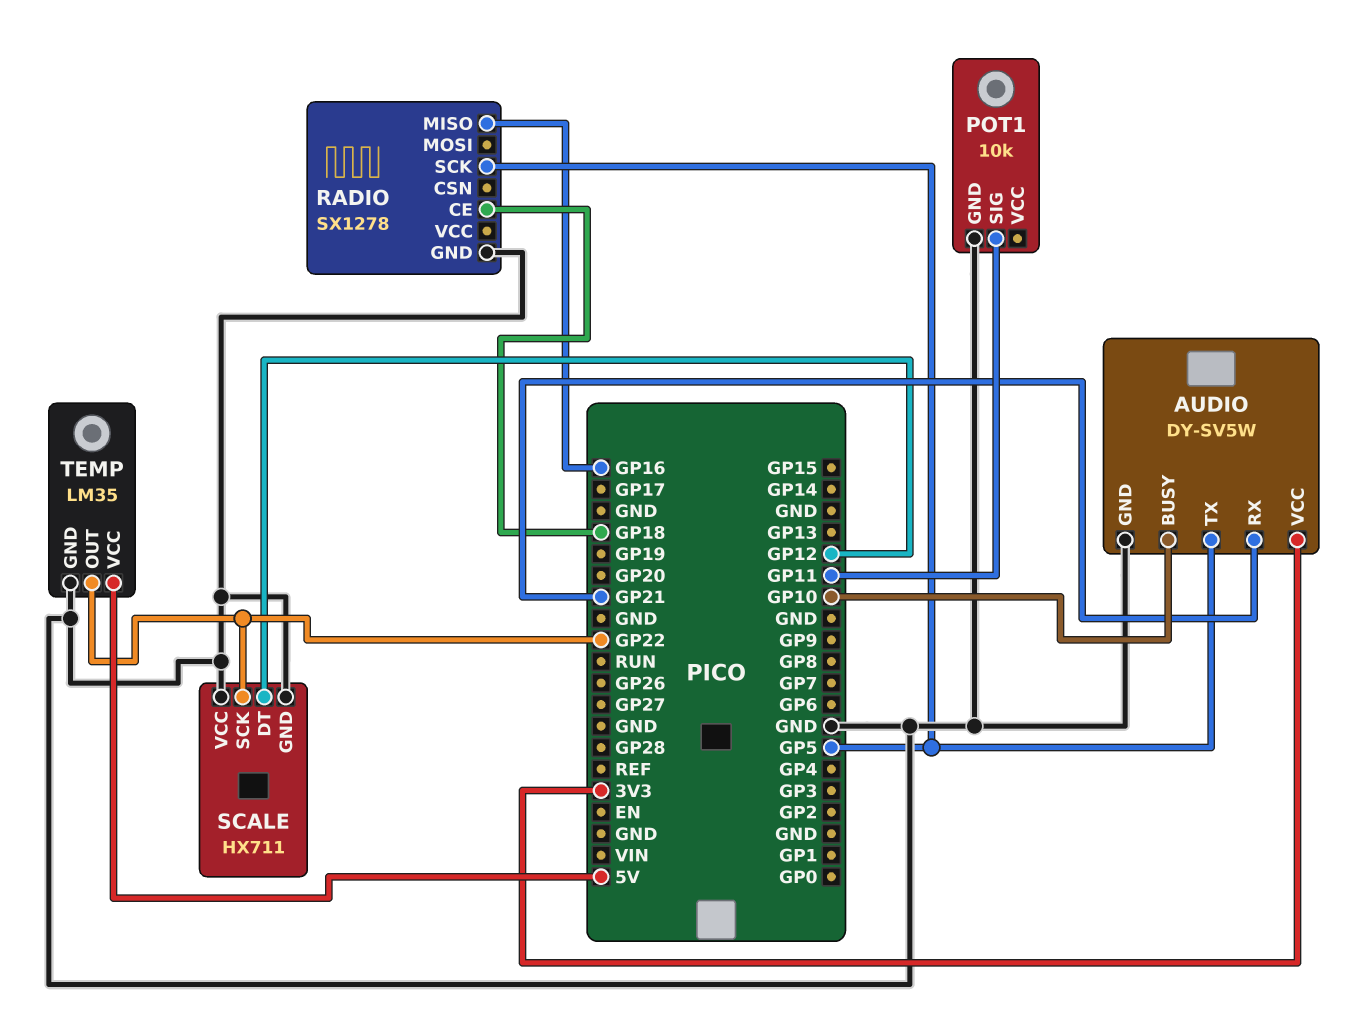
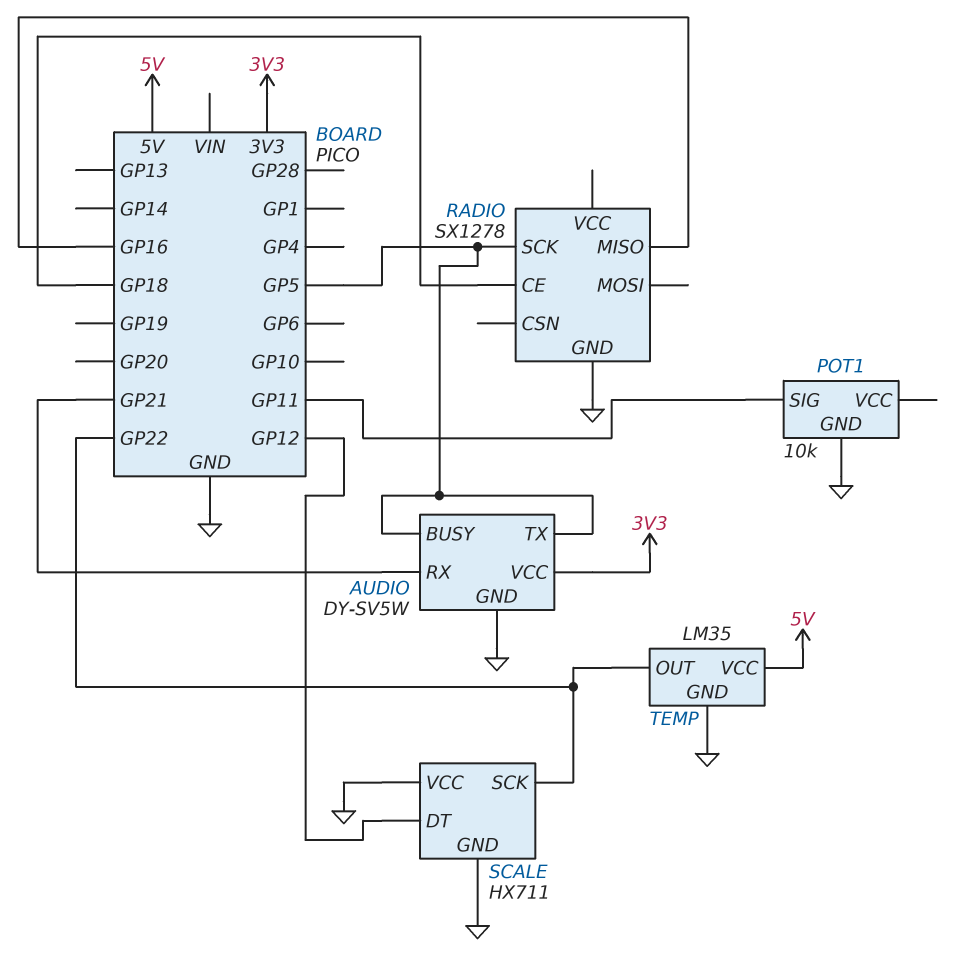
AUDIO pin BUSY: GP10 -> GP5

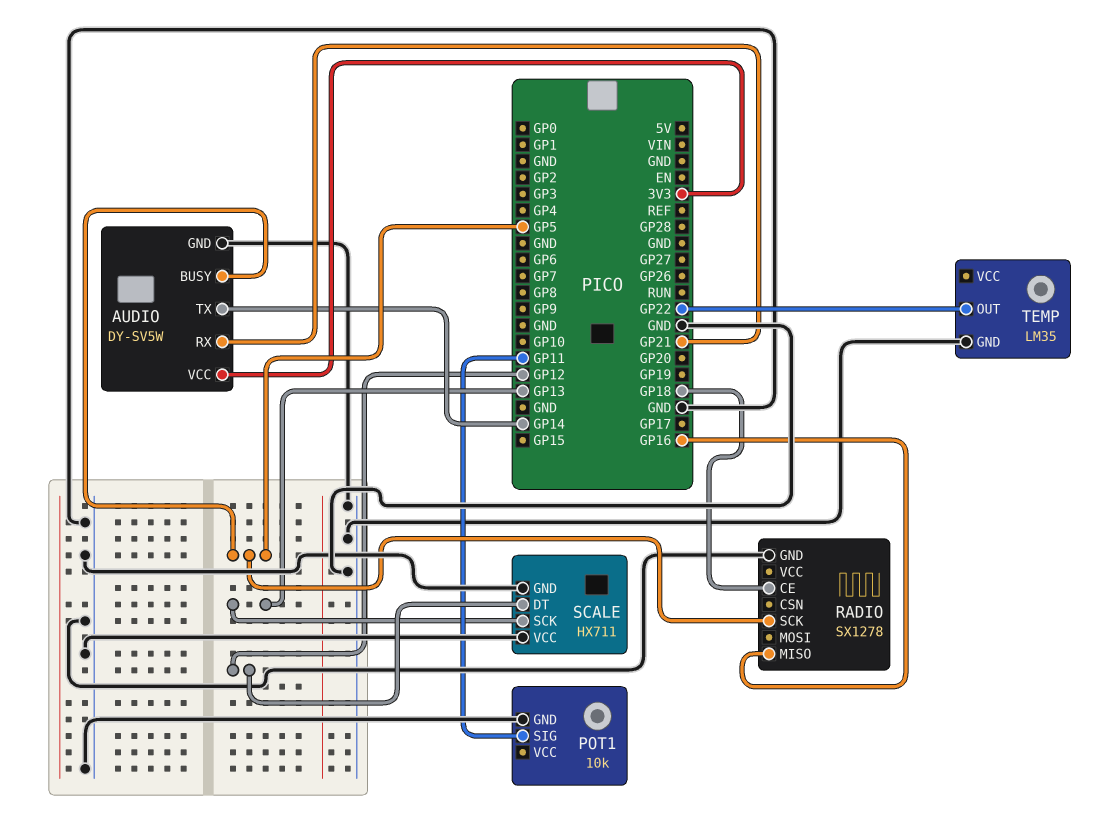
AUDIO pin TX: GP5 -> GP14
SCALE pin SCK: GP22 -> GP13
TEMP pin VCC: 5V -> none

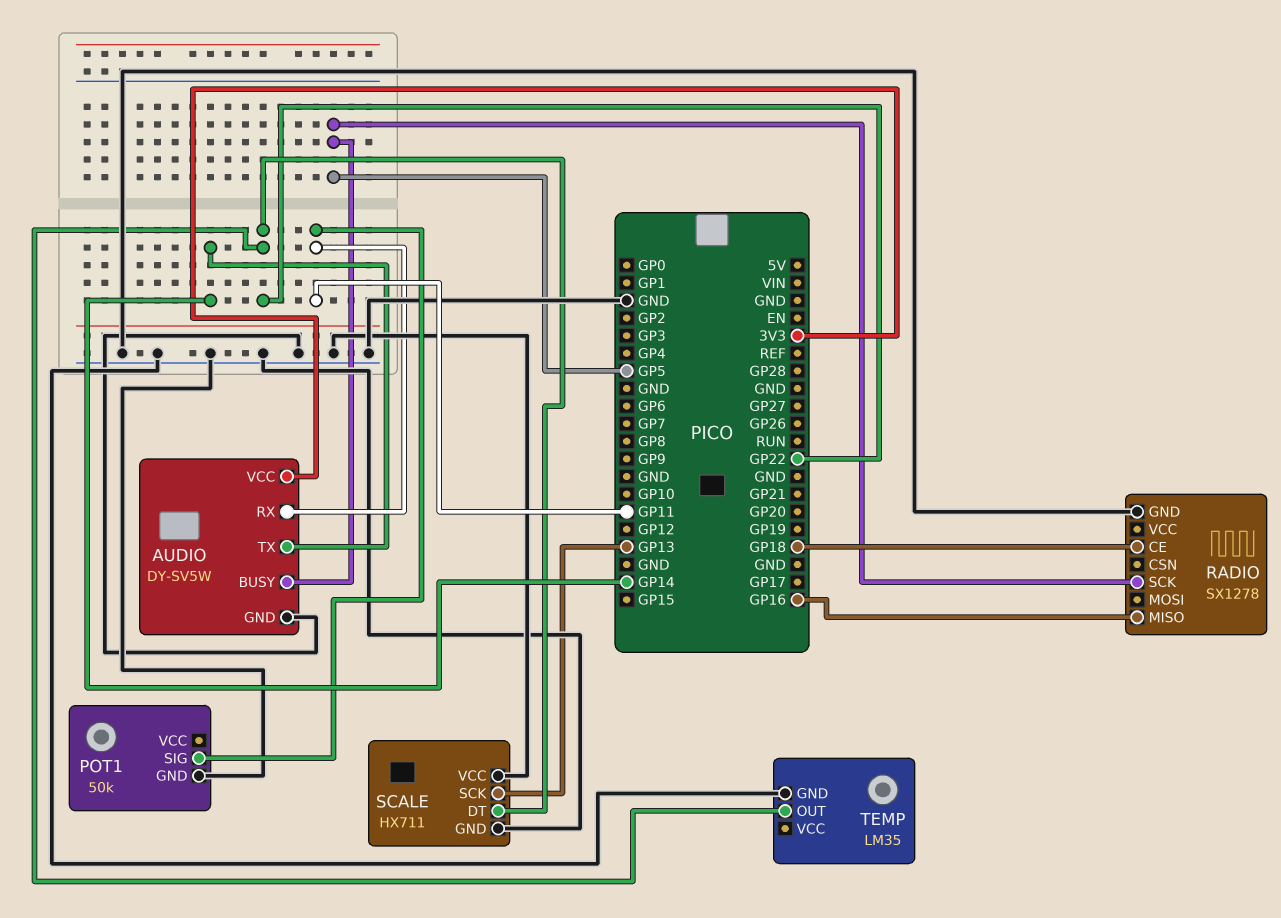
AUDIO pin RX: GP21 -> GP11
POT1: 10k -> 50k
SCALE pin DT: GP12 -> GP22

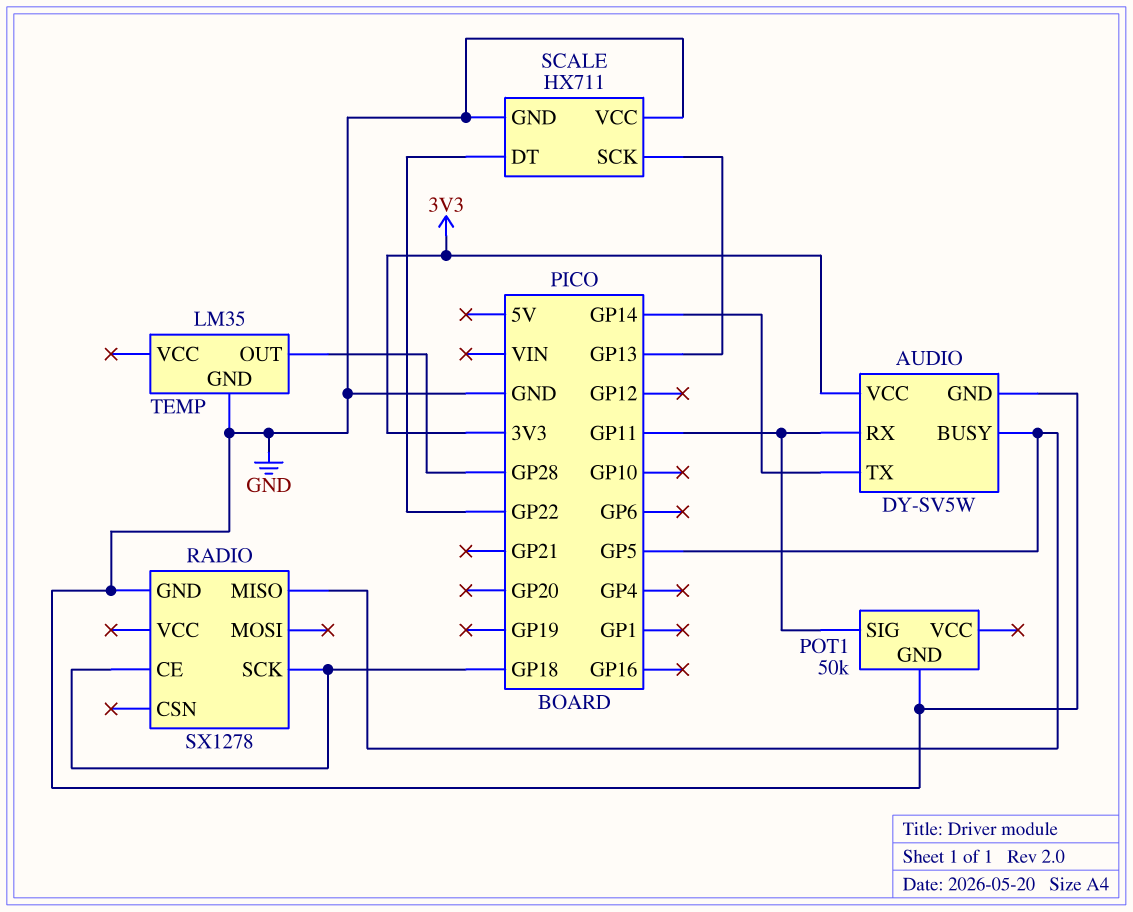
RADIO pin MISO: GP16 -> GP5
RADIO pin SCK: GP5 -> GP18
TEMP pin OUT: GP22 -> GP28

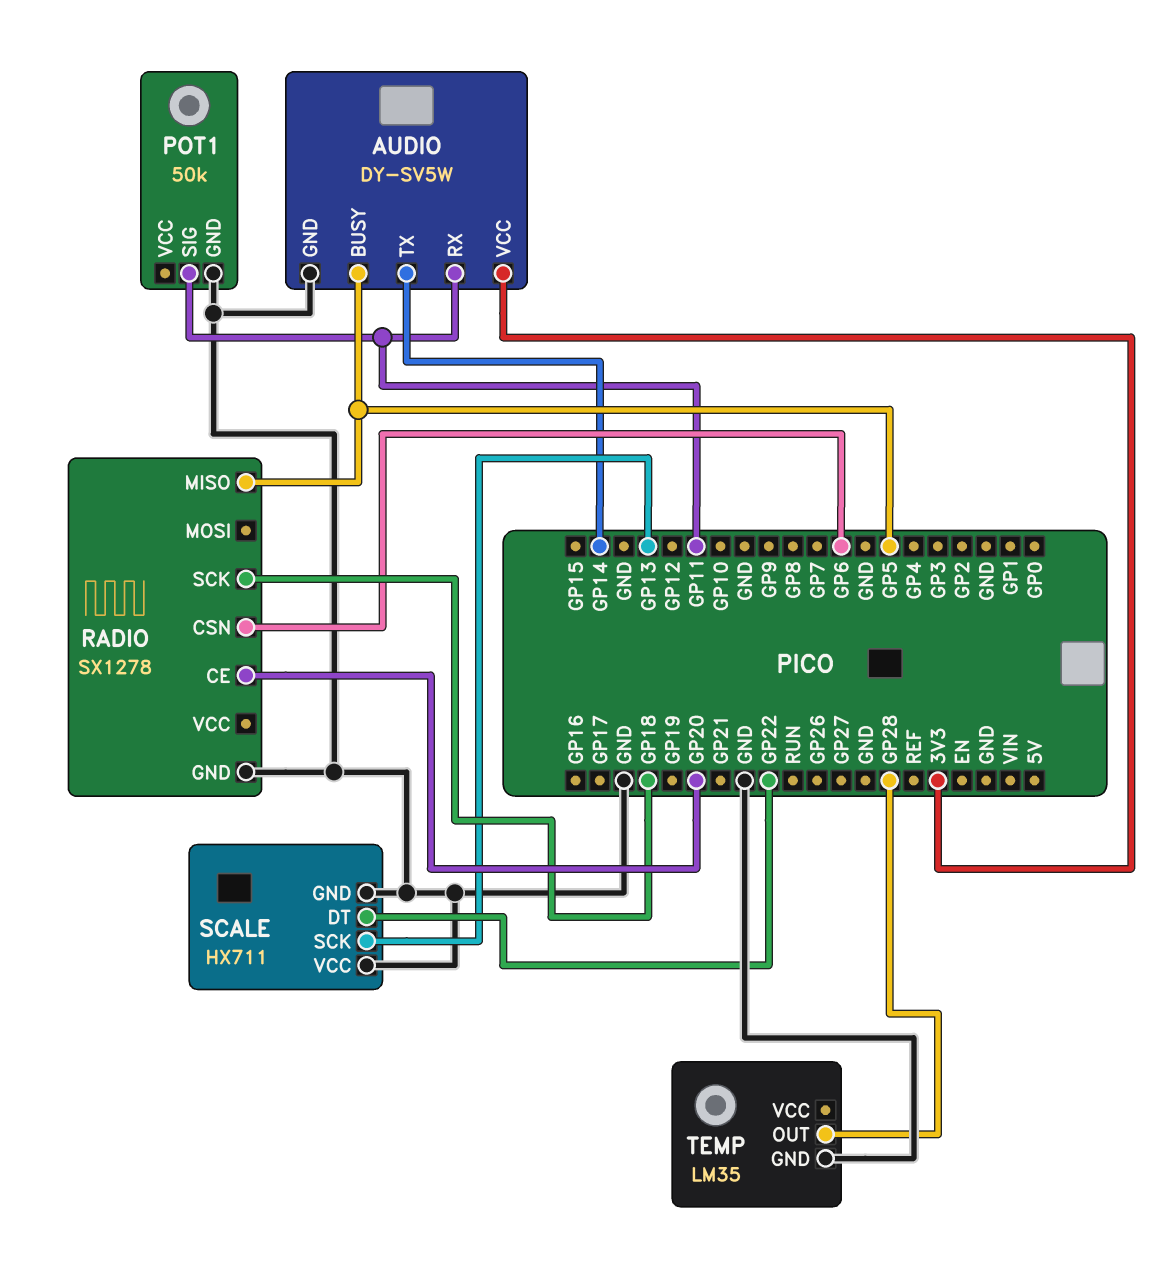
RADIO pin CE: GP18 -> GP20
RADIO pin CSN: none -> GP6

